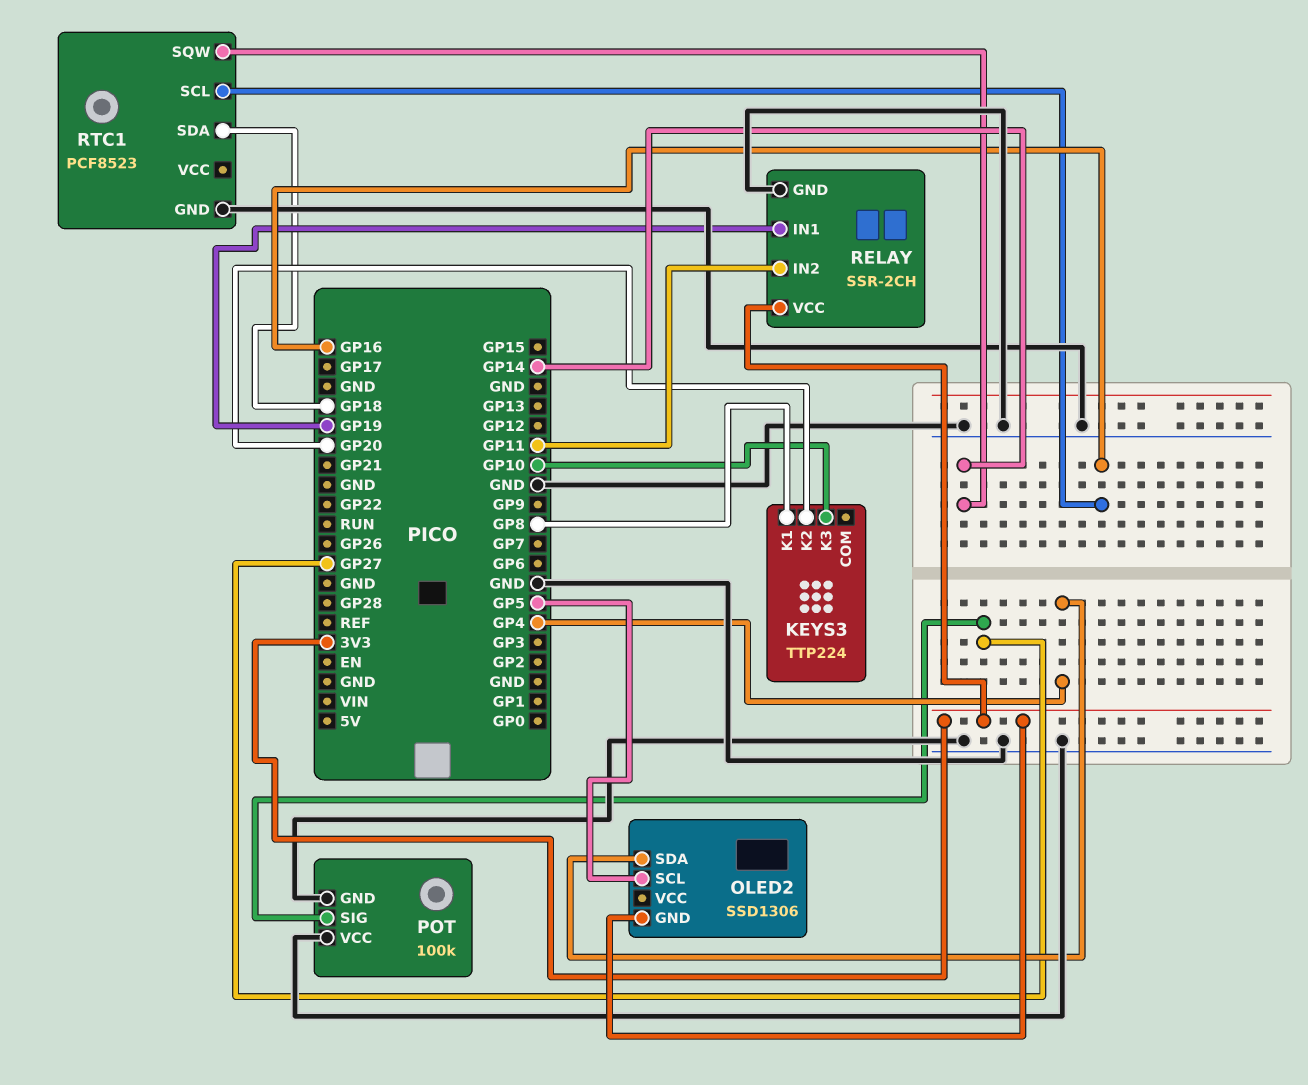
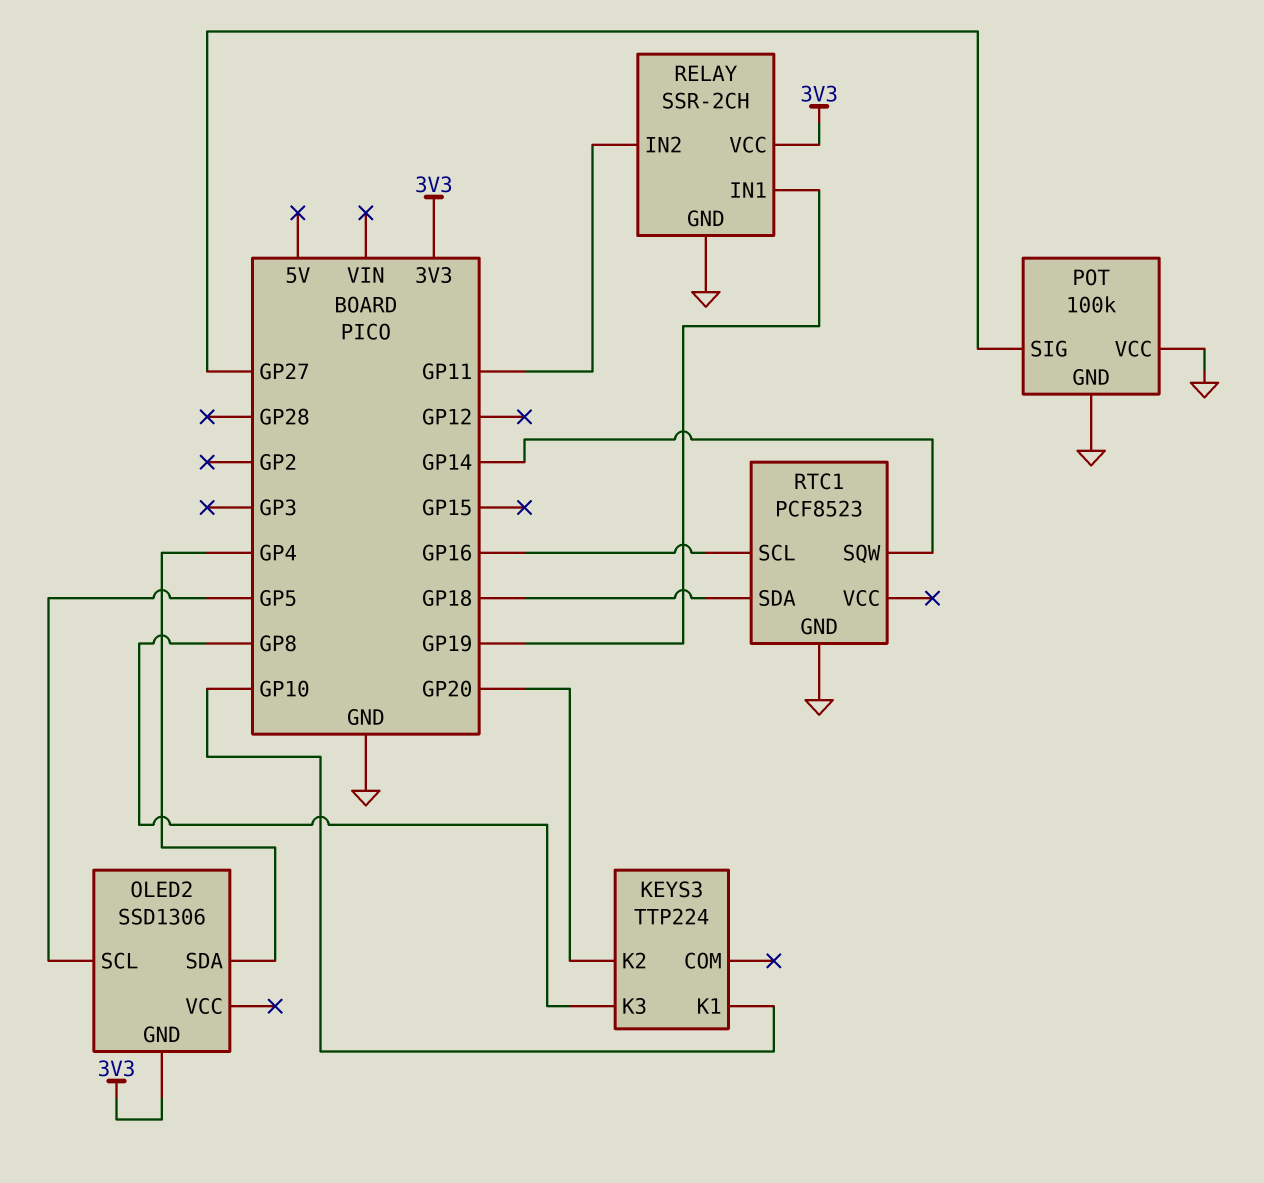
KEYS3 pin K1: GP8 -> GP10
KEYS3 pin K3: GP10 -> GP8

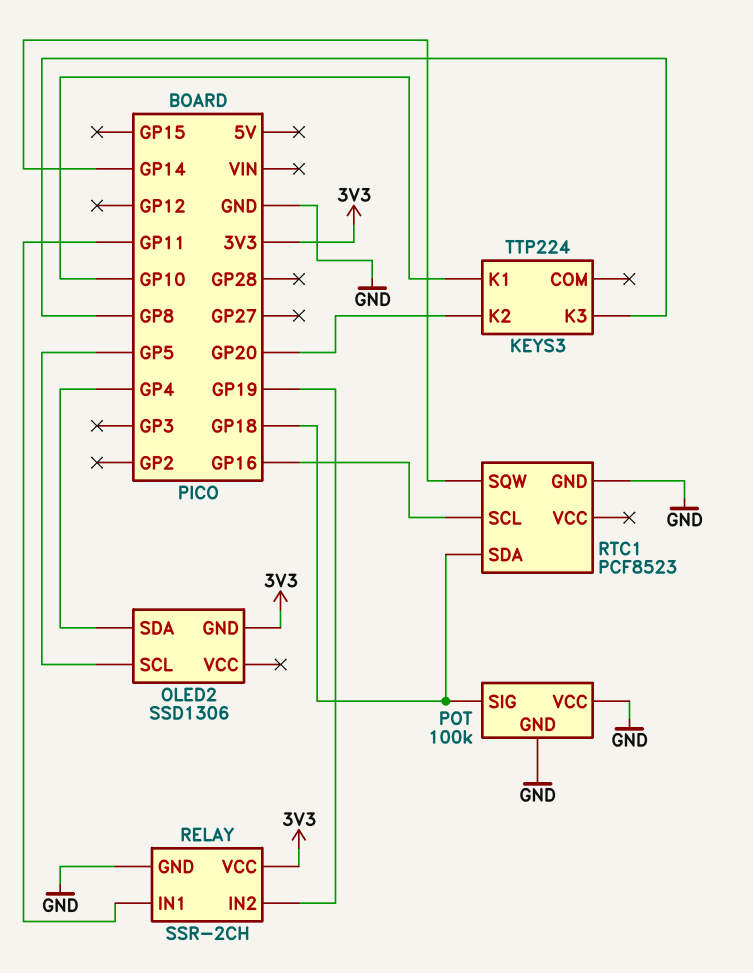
POT pin SIG: GP27 -> GP18
RELAY pin IN1: GP19 -> GP11
RELAY pin IN2: GP11 -> GP19

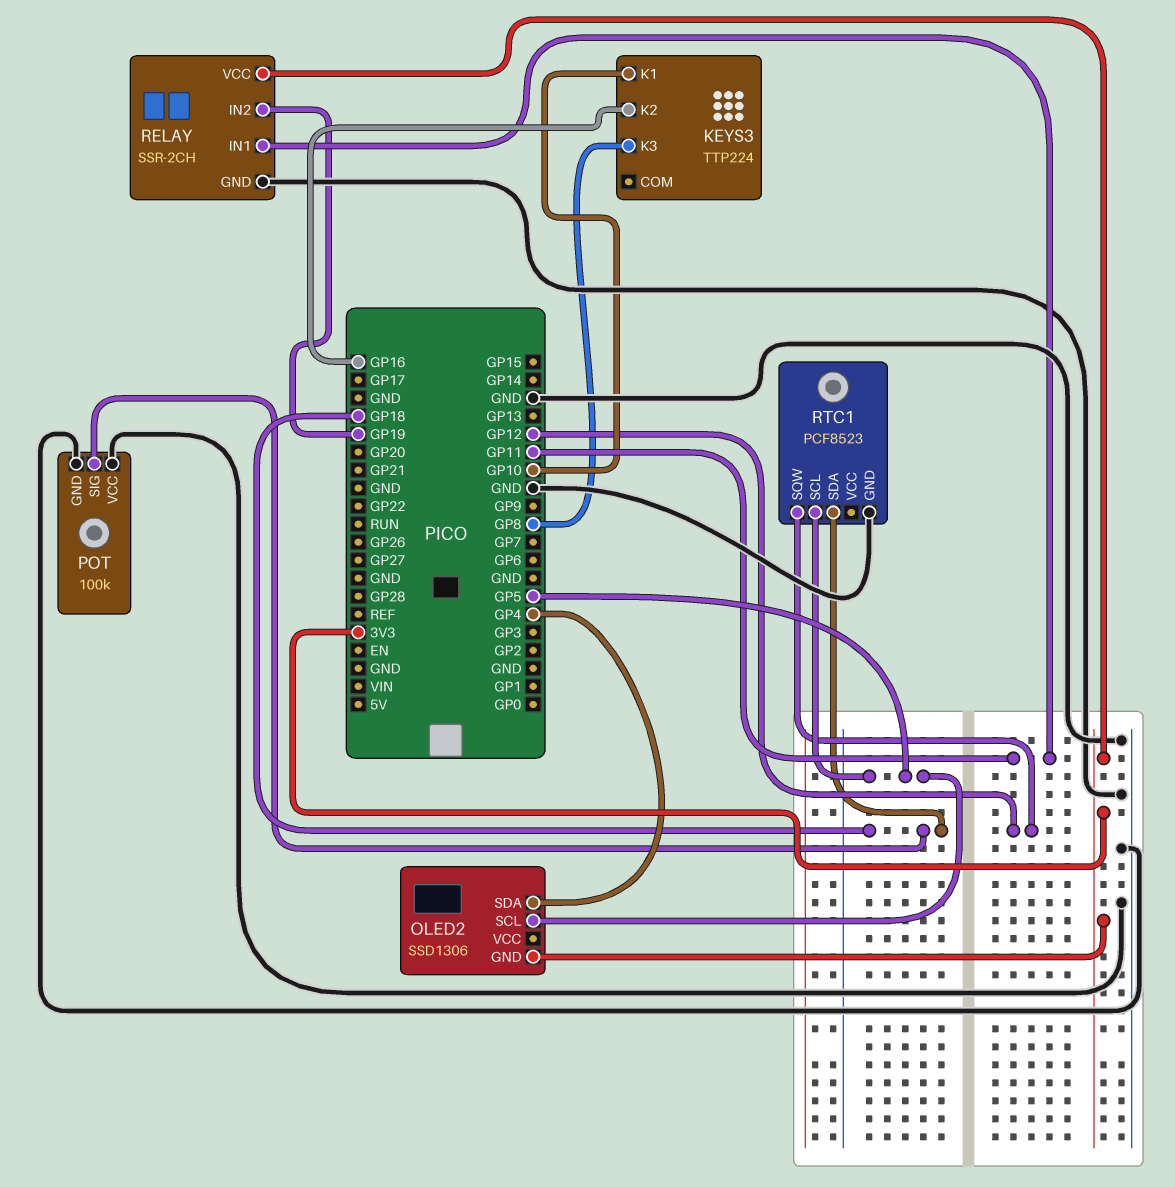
KEYS3 pin K2: GP20 -> GP16
RTC1 pin SCL: GP16 -> GP5
RTC1 pin SQW: GP14 -> GP12

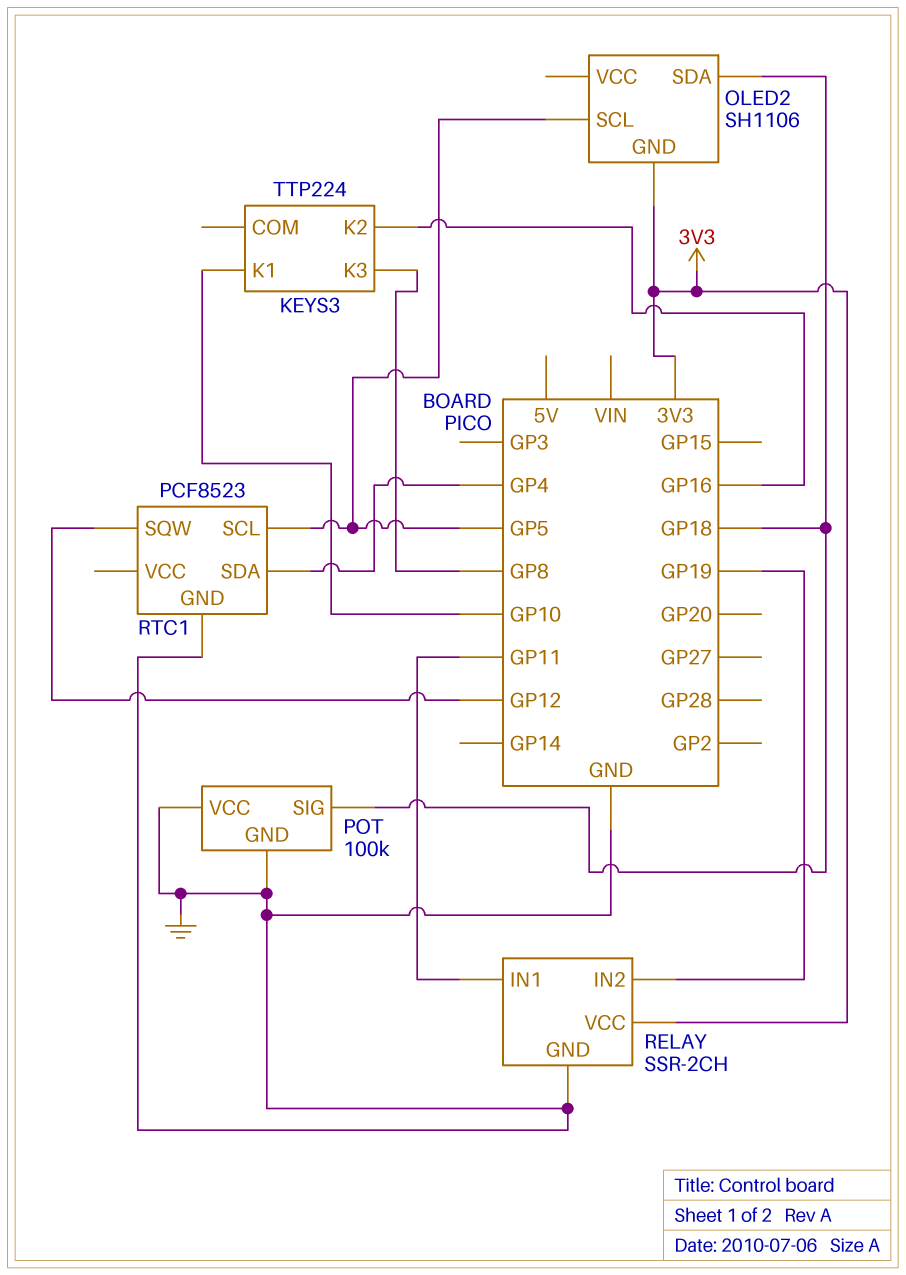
OLED2: SSD1306 -> SH1106
OLED2 pin SDA: GP4 -> GP18
RTC1 pin SDA: GP18 -> GP4

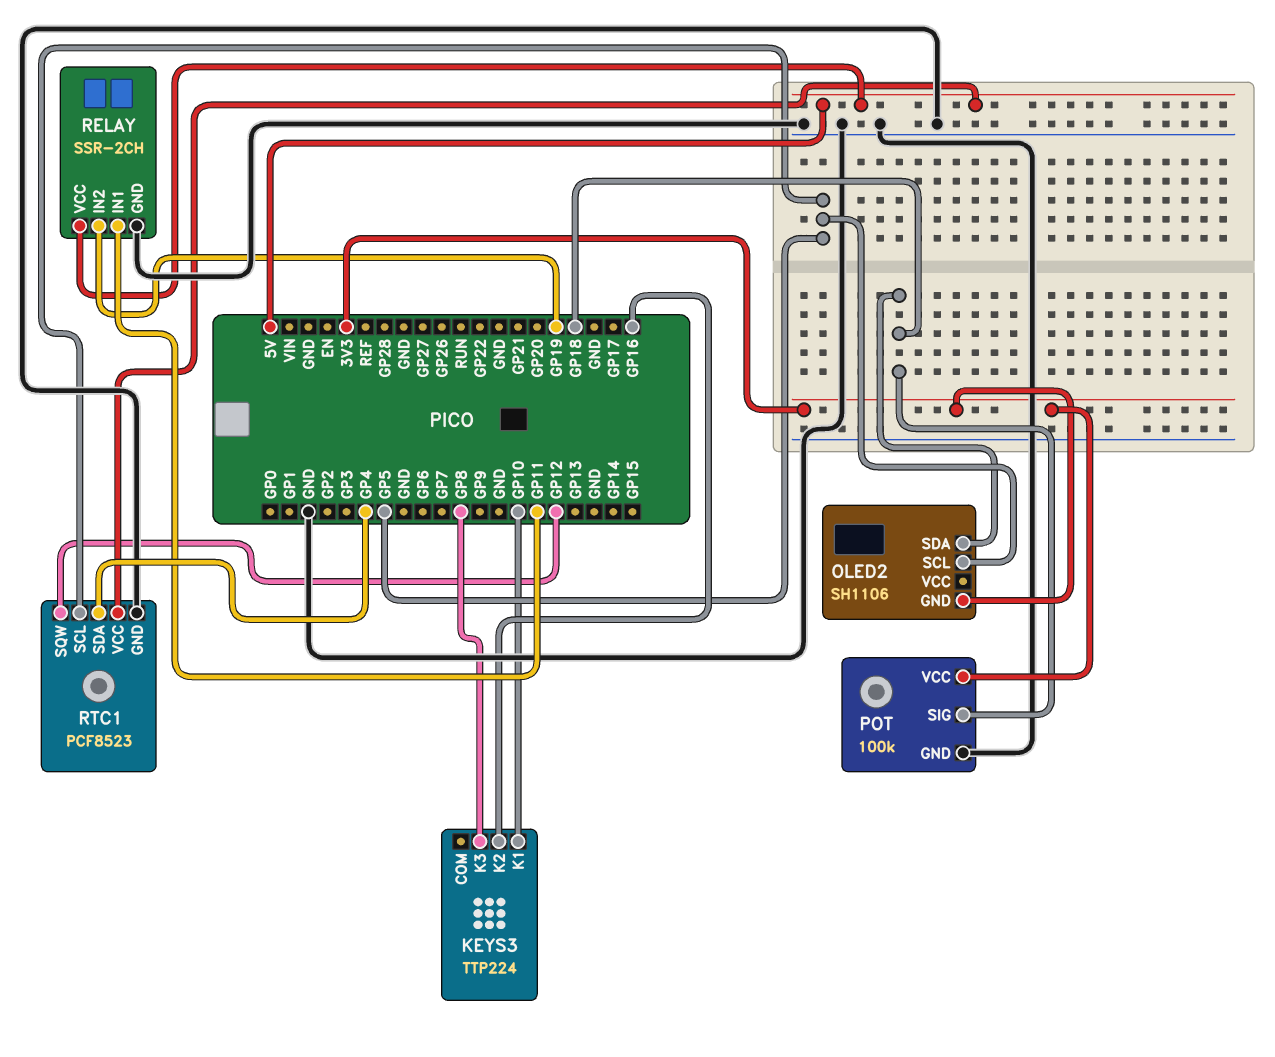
POT pin VCC: GND -> 3V3
RELAY pin VCC: 3V3 -> 5V
RTC1 pin VCC: none -> 5V

